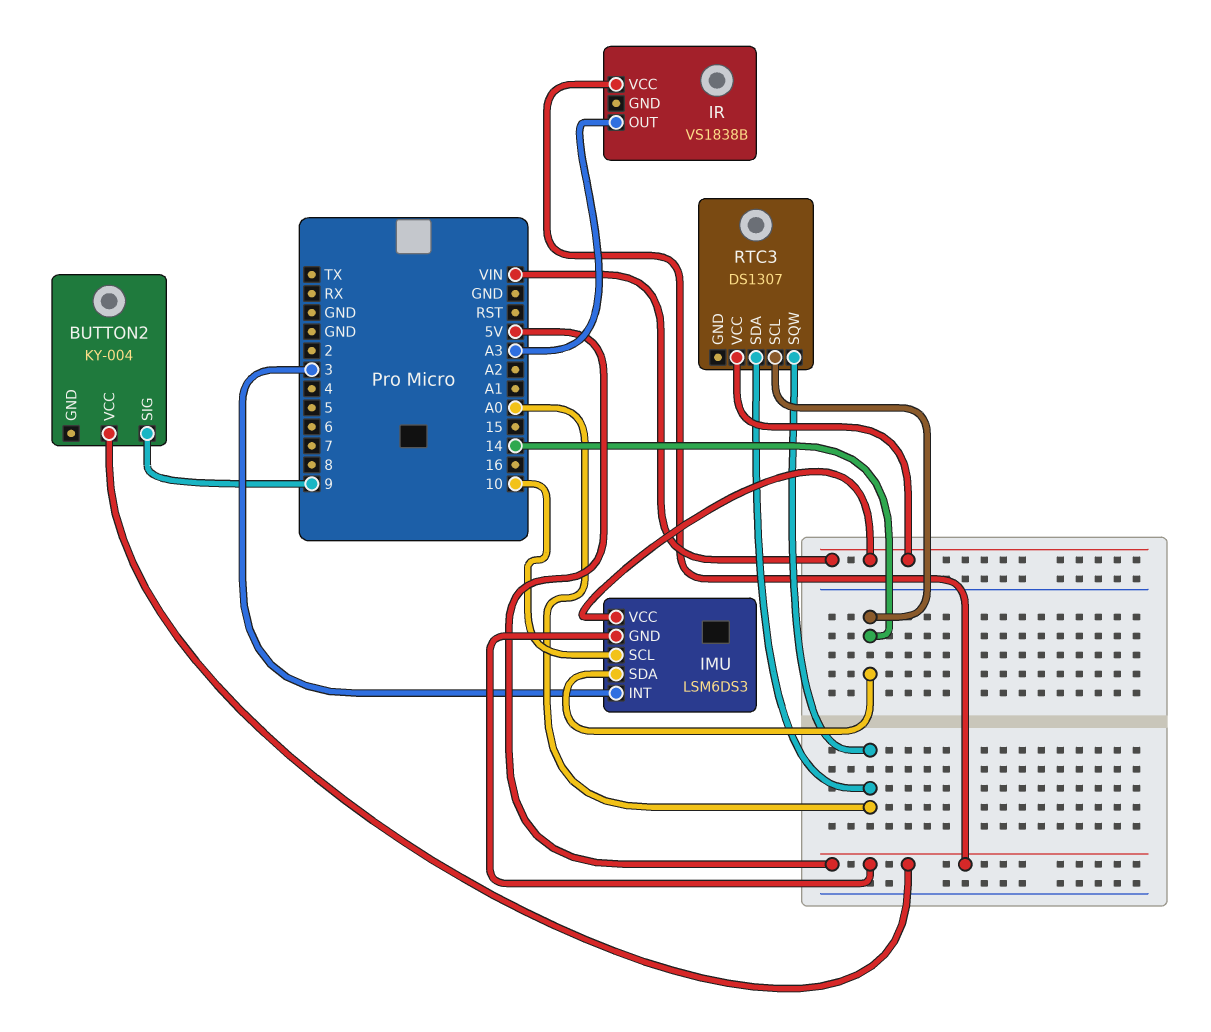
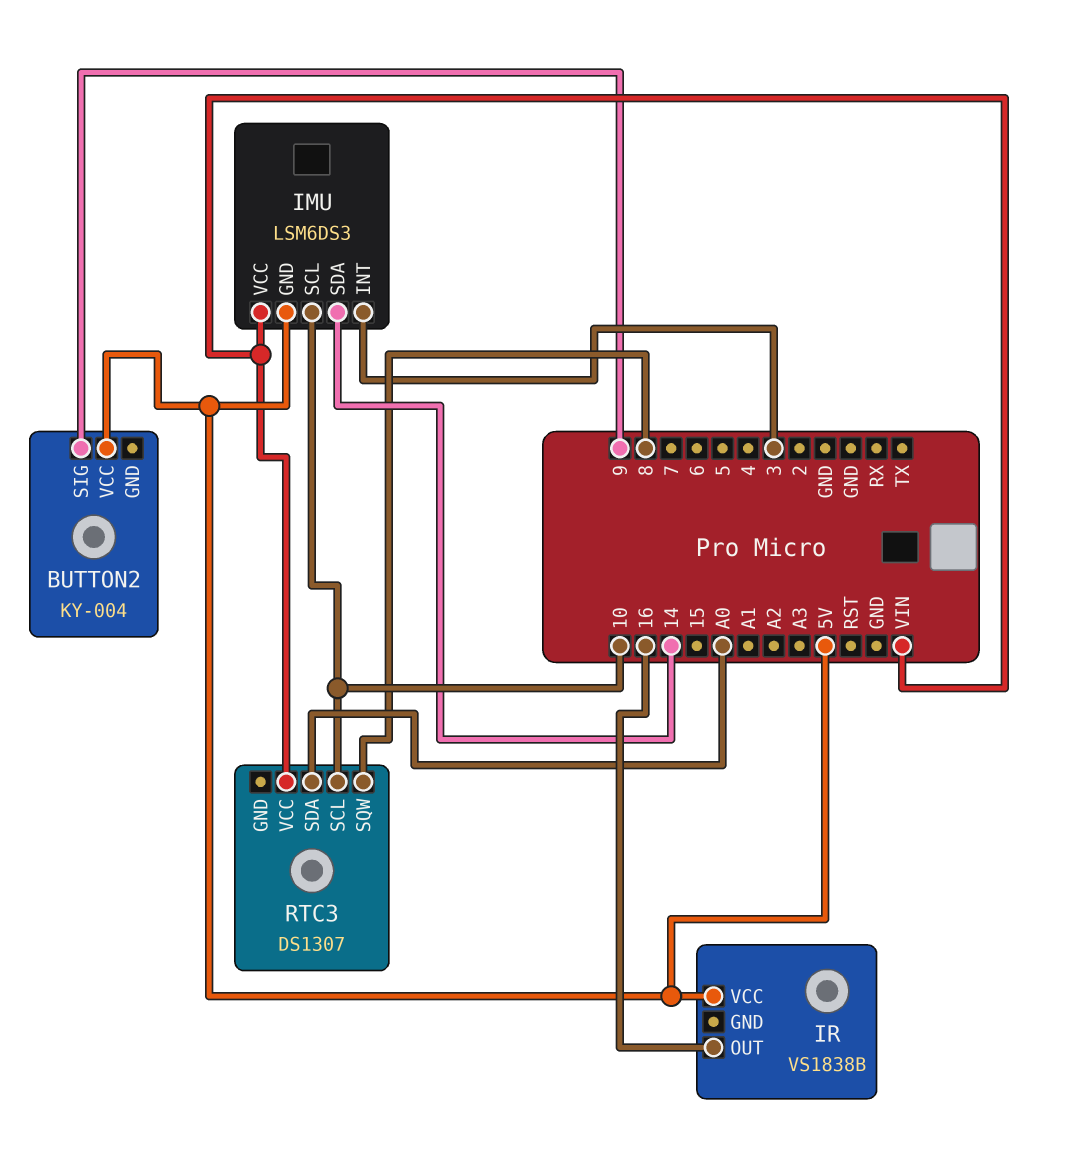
IR pin OUT: A3 -> 16
RTC3 pin SCL: 14 -> 10
RTC3 pin SQW: A0 -> 8

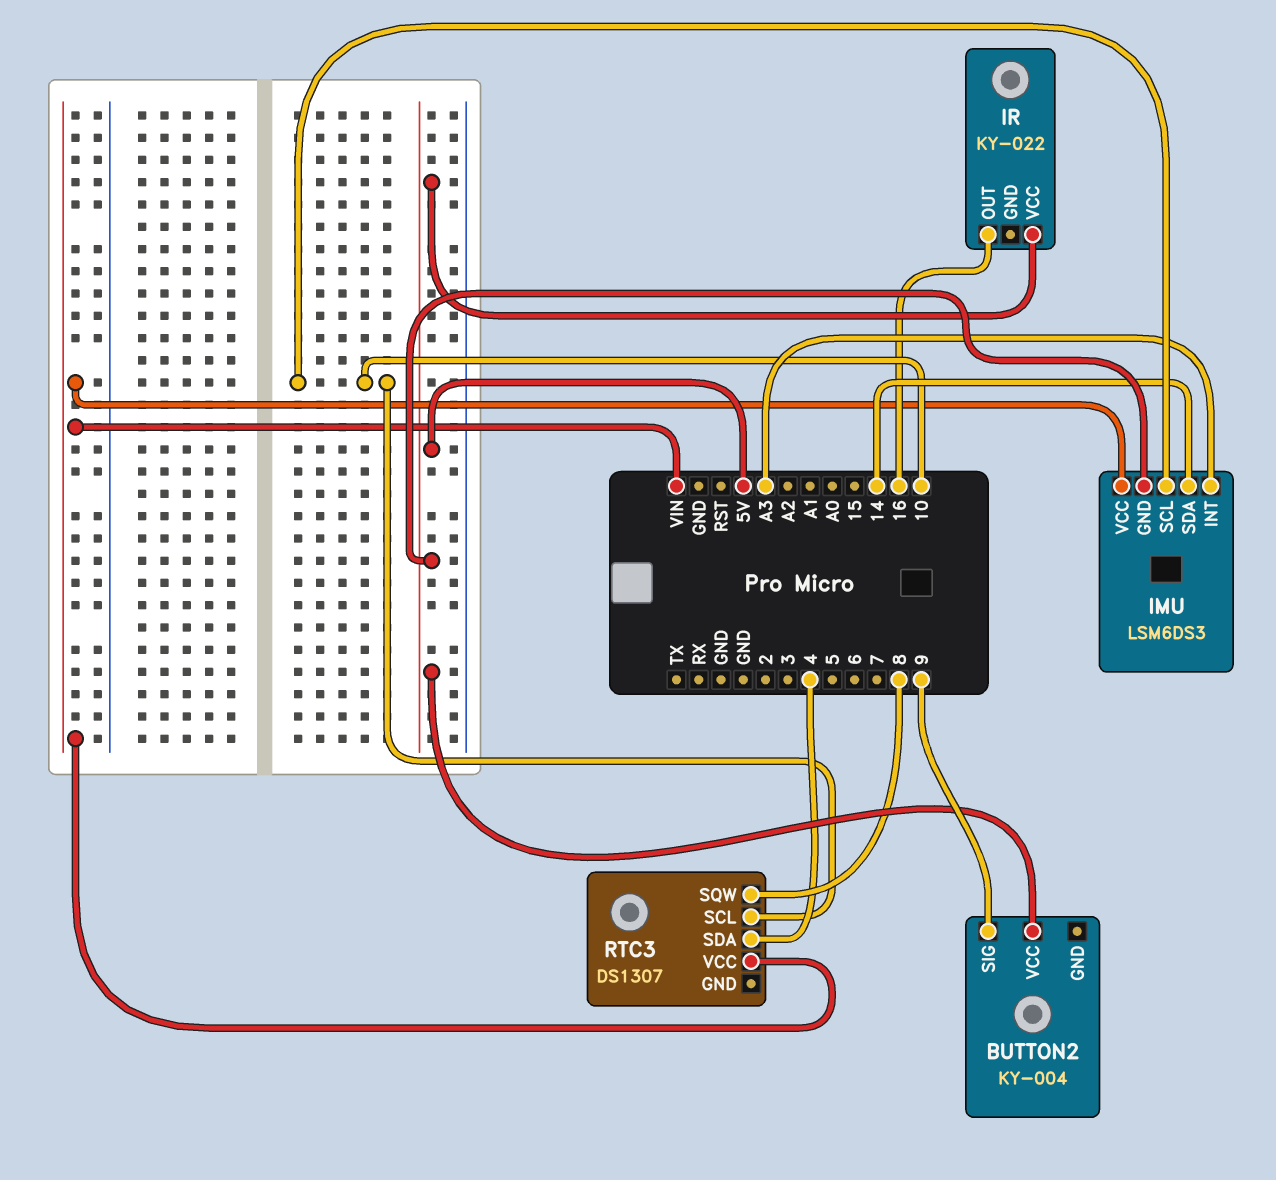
IMU pin INT: 3 -> A3
IR: VS1838B -> KY-022
RTC3 pin SDA: A0 -> 4

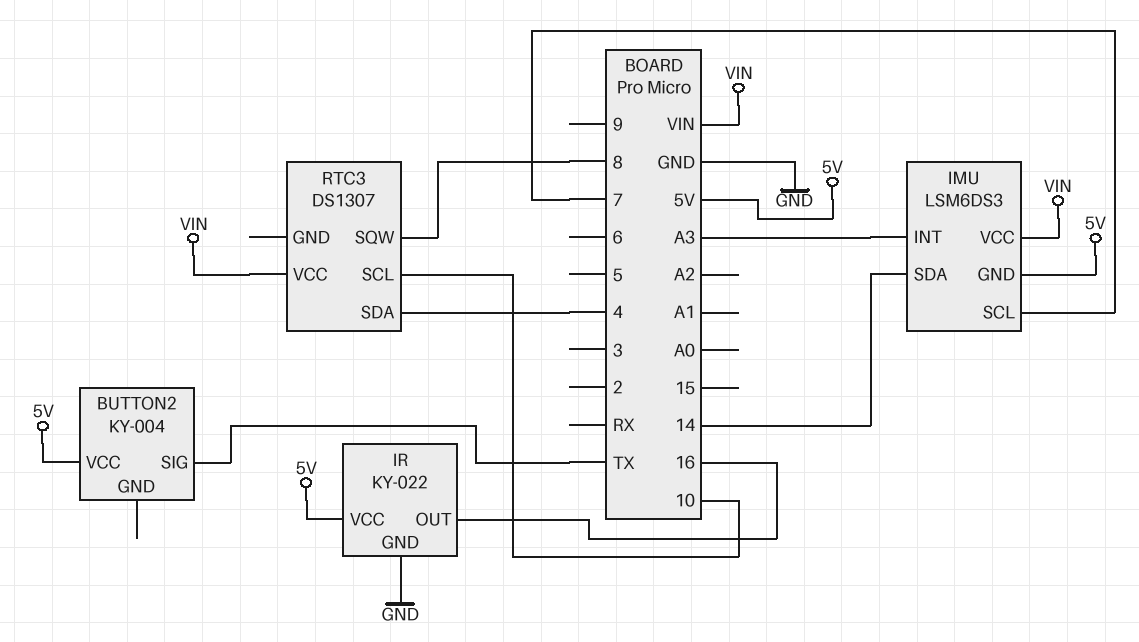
BUTTON2 pin SIG: 9 -> TX
IMU pin SCL: 10 -> 7
IR pin GND: none -> GND

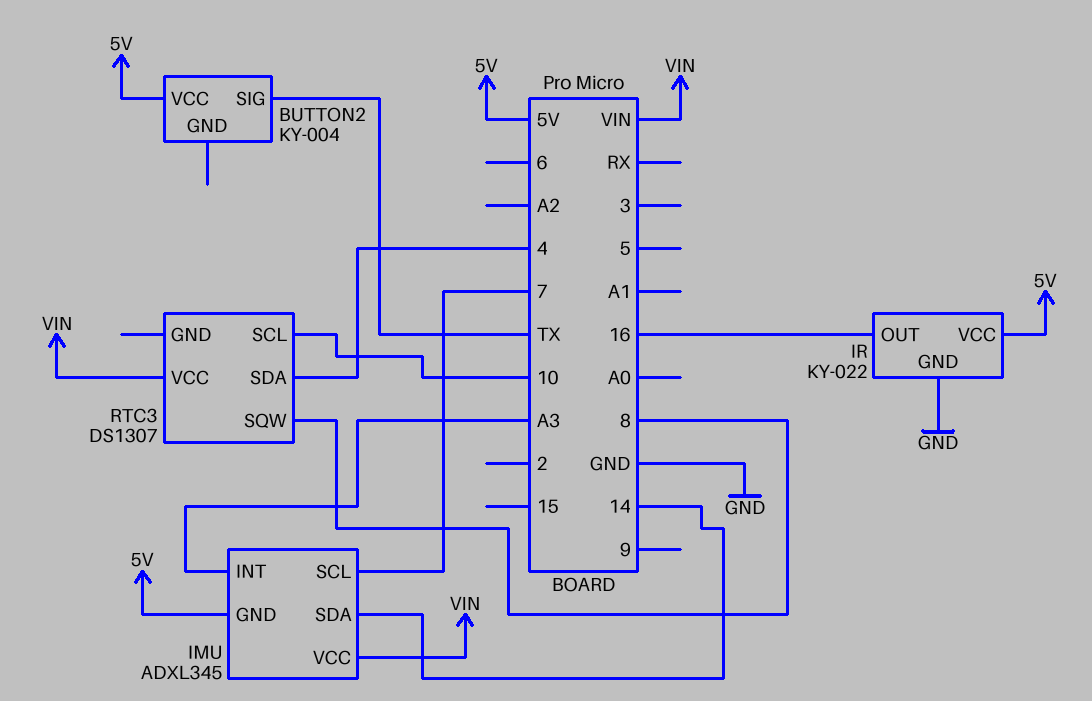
IMU: LSM6DS3 -> ADXL345

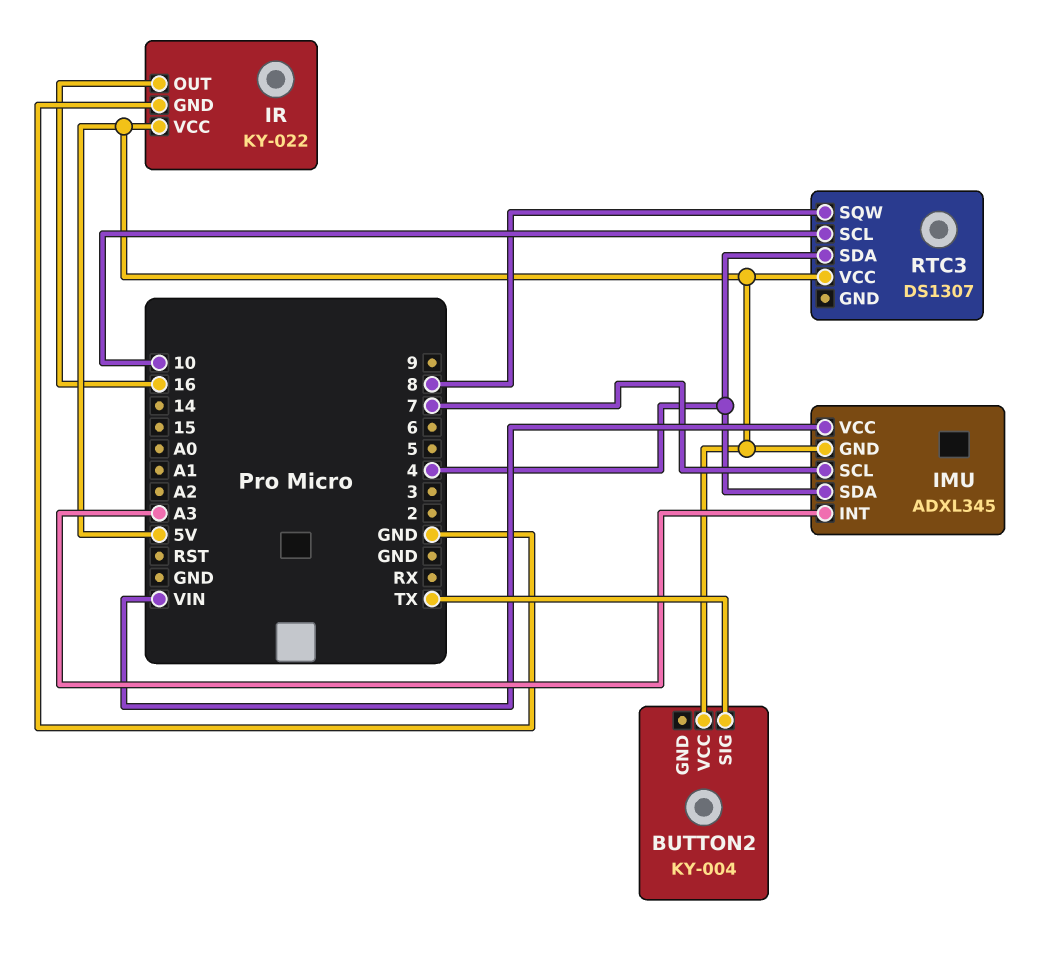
IMU pin SDA: 14 -> 4
RTC3 pin VCC: VIN -> 5V

